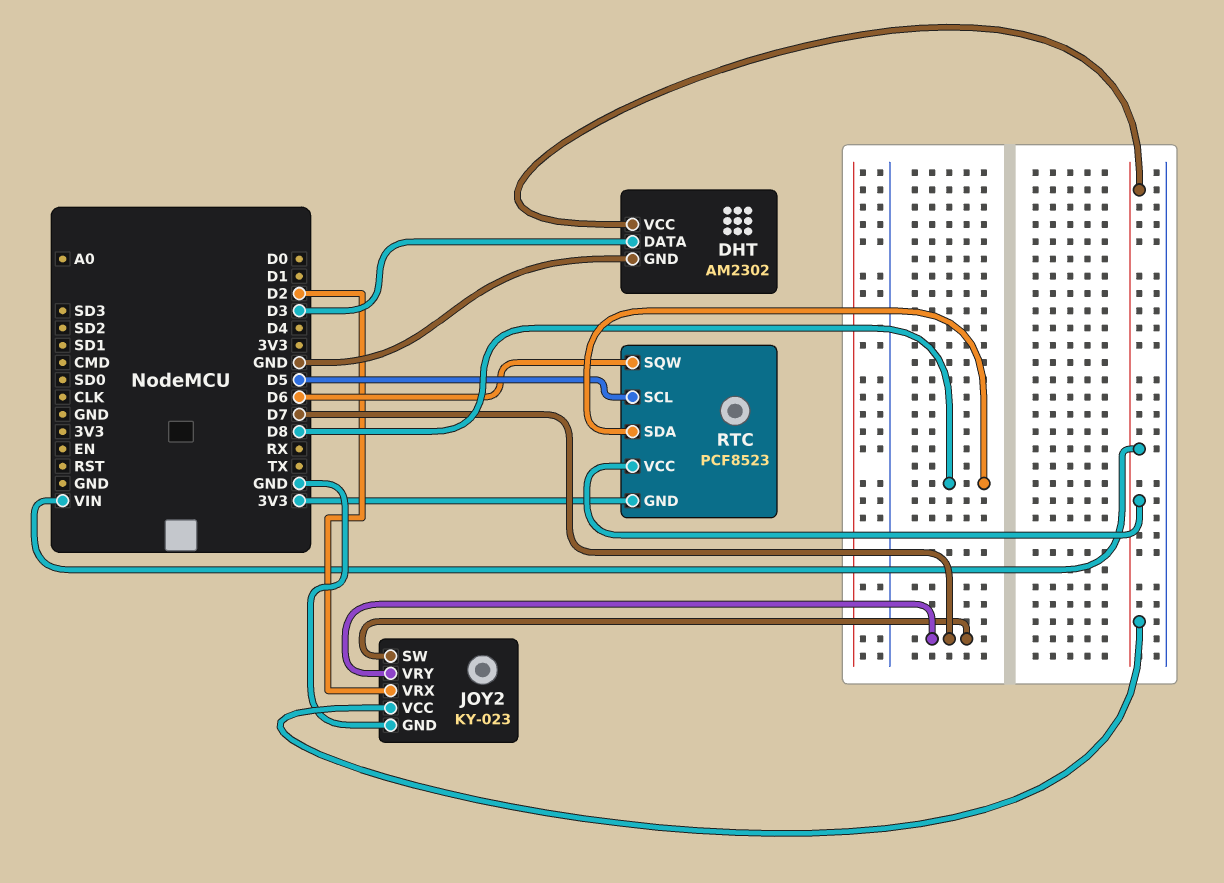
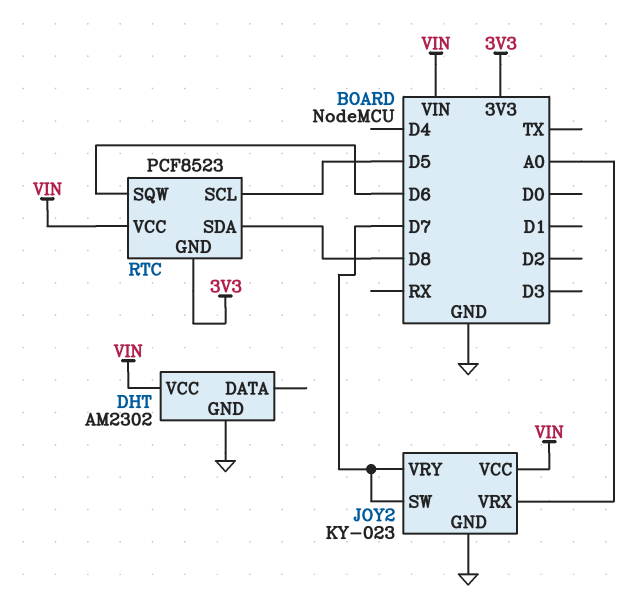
DHT pin DATA: D3 -> none
JOY2 pin VRX: D2 -> A0

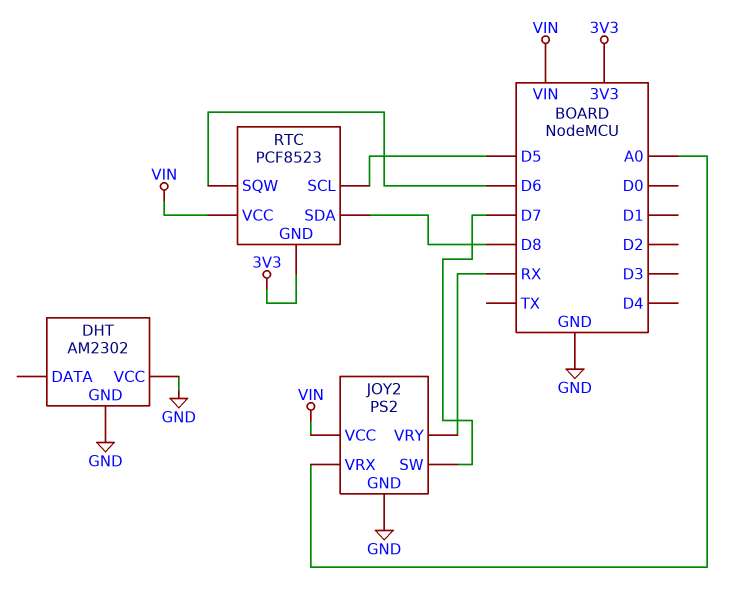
DHT pin VCC: VIN -> GND
JOY2: KY-023 -> PS2
JOY2 pin VRY: D7 -> RX

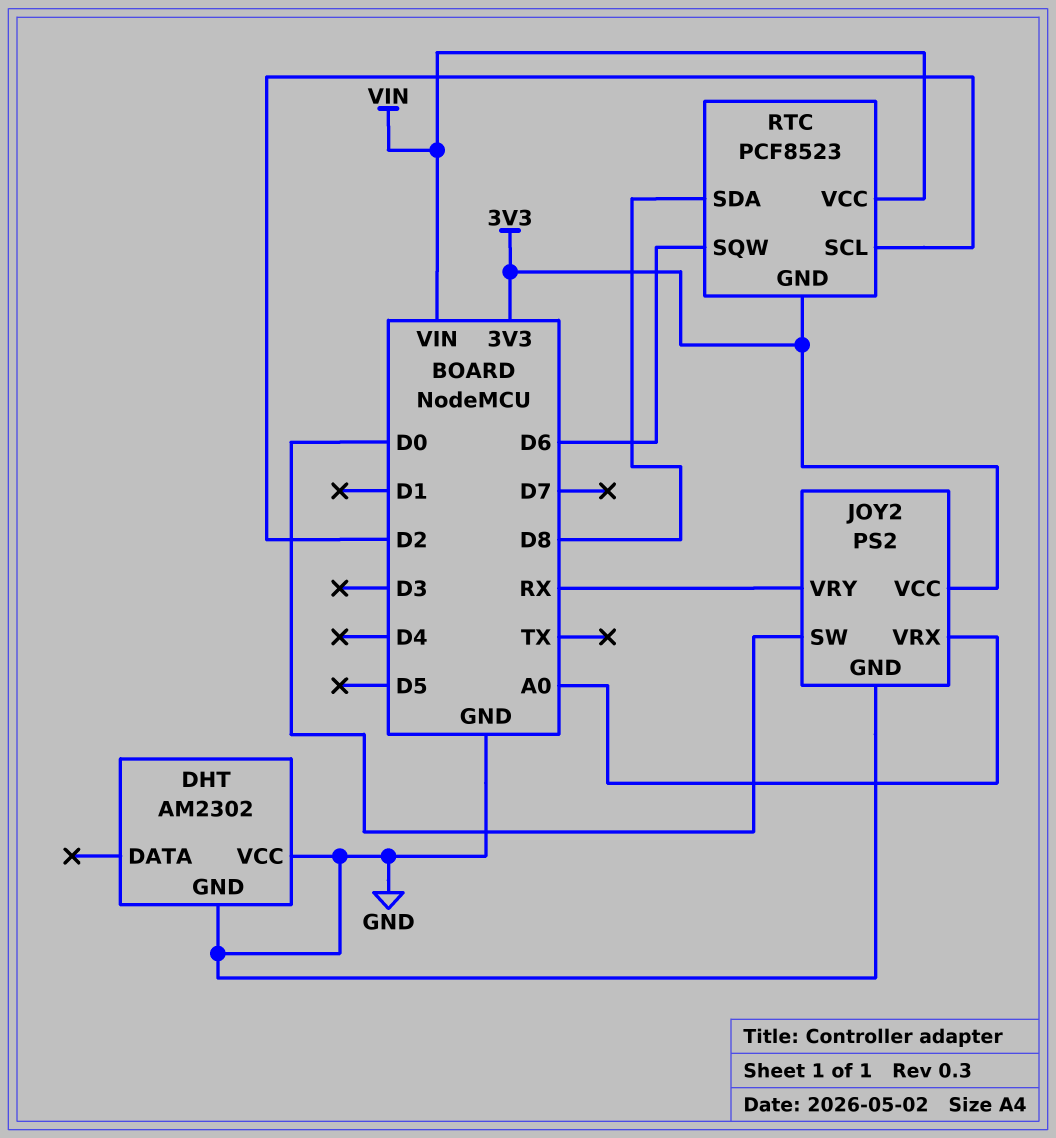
JOY2 pin SW: D7 -> D0
JOY2 pin VCC: VIN -> 3V3
RTC pin SCL: D5 -> D2

